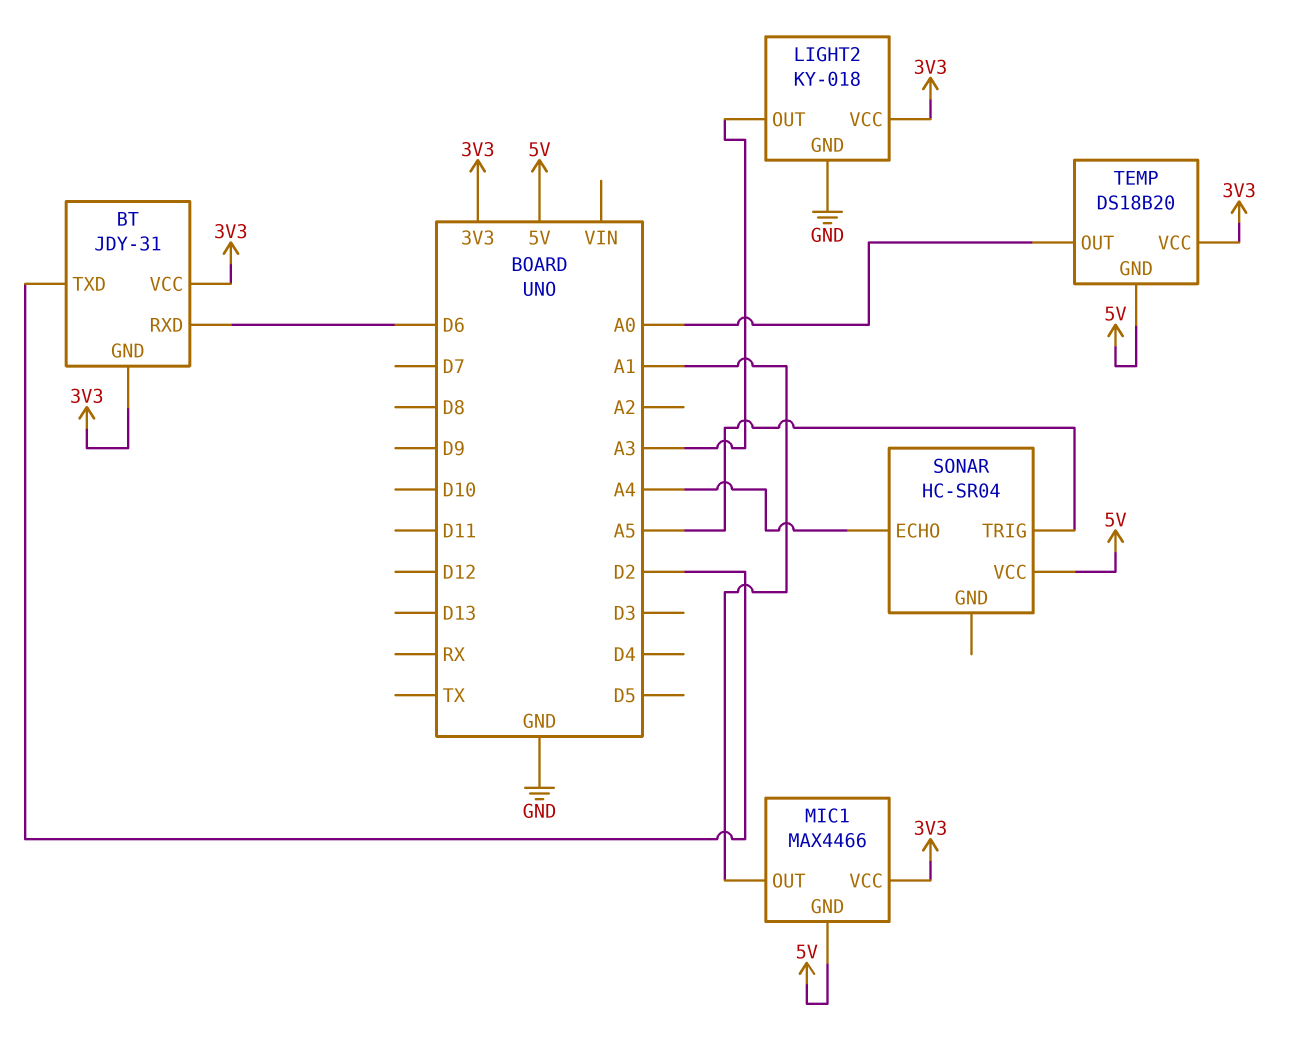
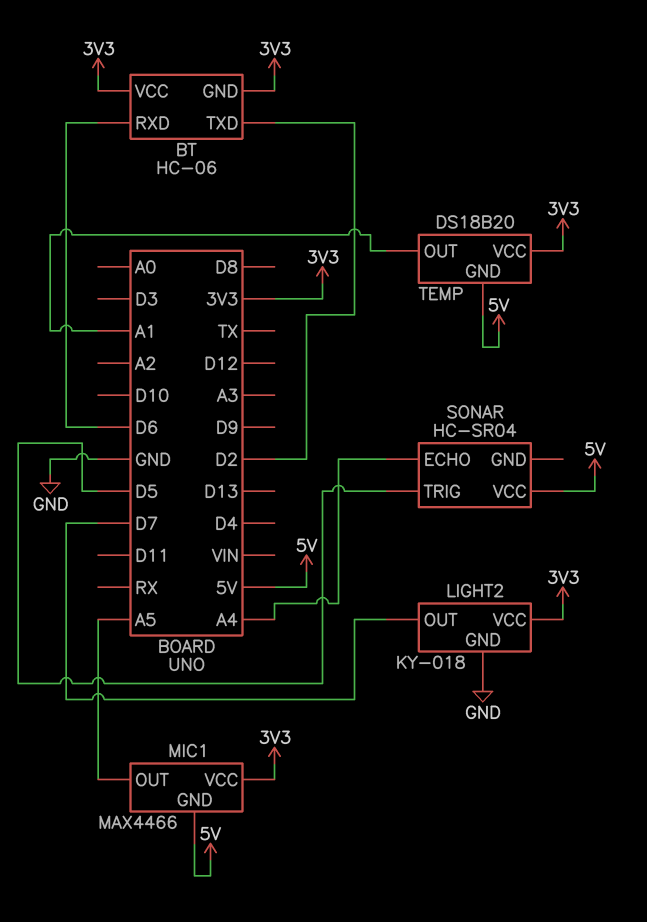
BT: JDY-31 -> HC-06
LIGHT2 pin OUT: A3 -> D7
MIC1 pin OUT: A1 -> A5
SONAR pin TRIG: A5 -> D5
TEMP pin OUT: A0 -> A1

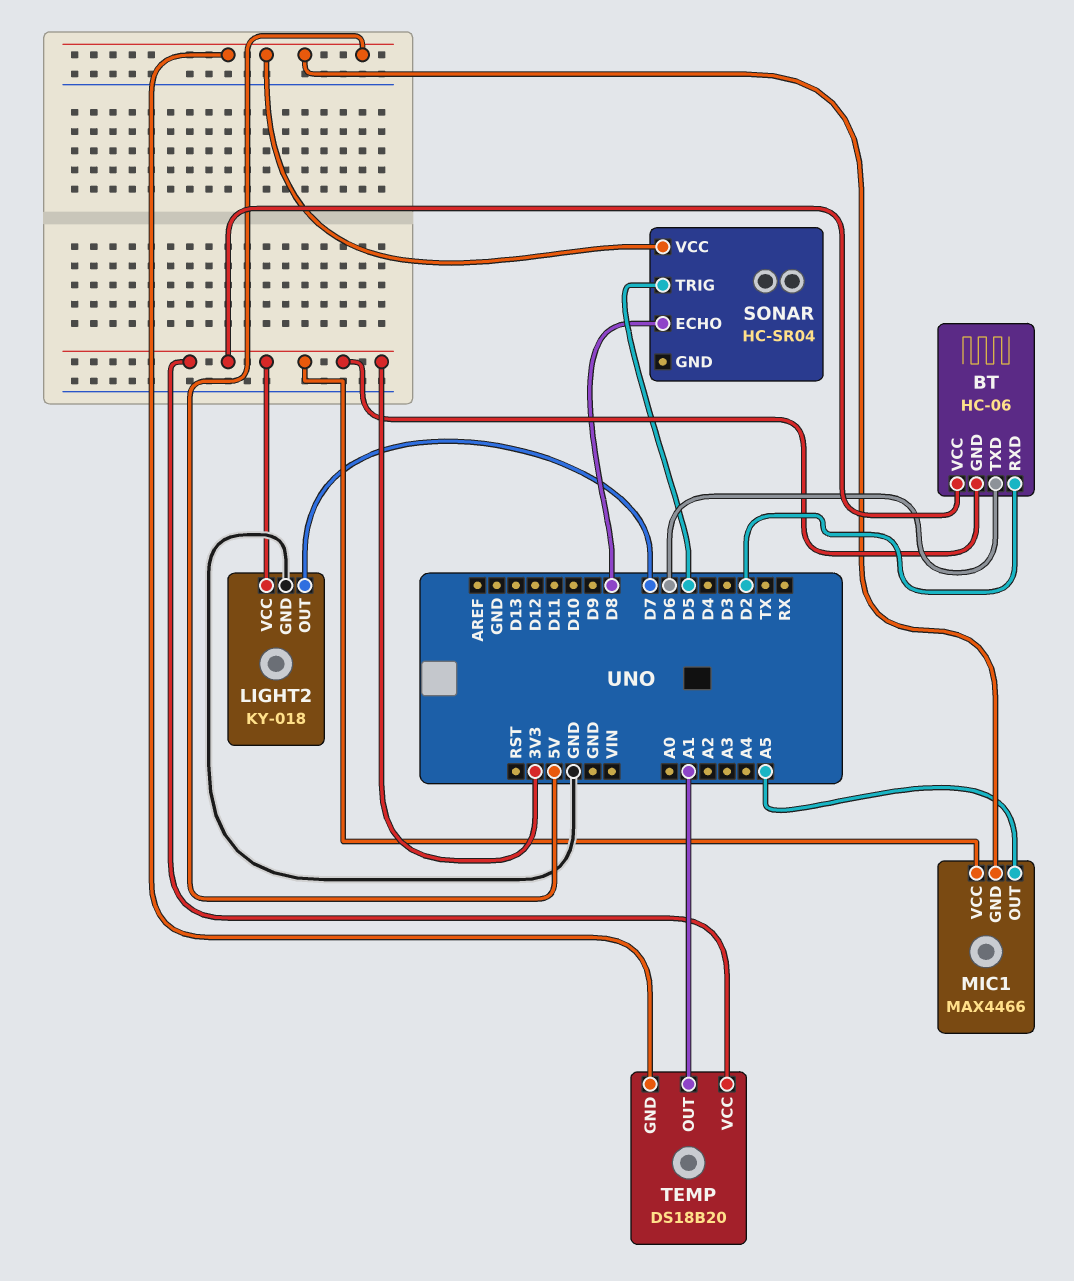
BT pin RXD: D6 -> D2
BT pin TXD: D2 -> D6
SONAR pin ECHO: A4 -> D8

